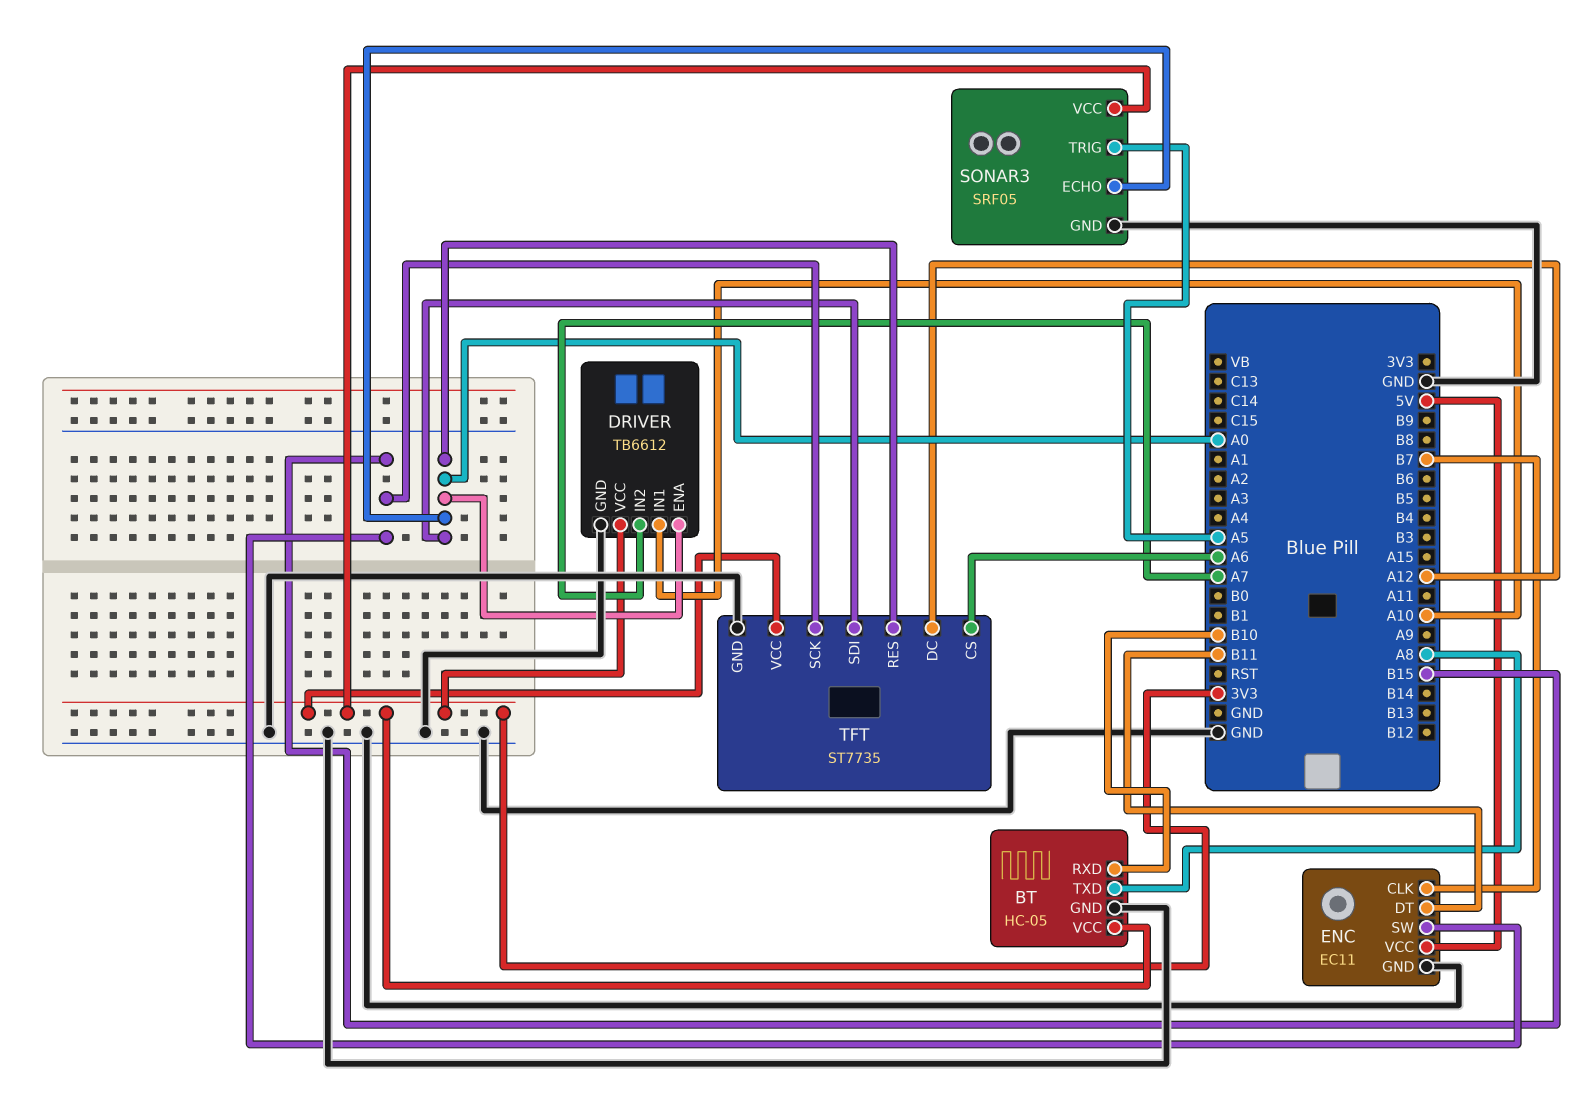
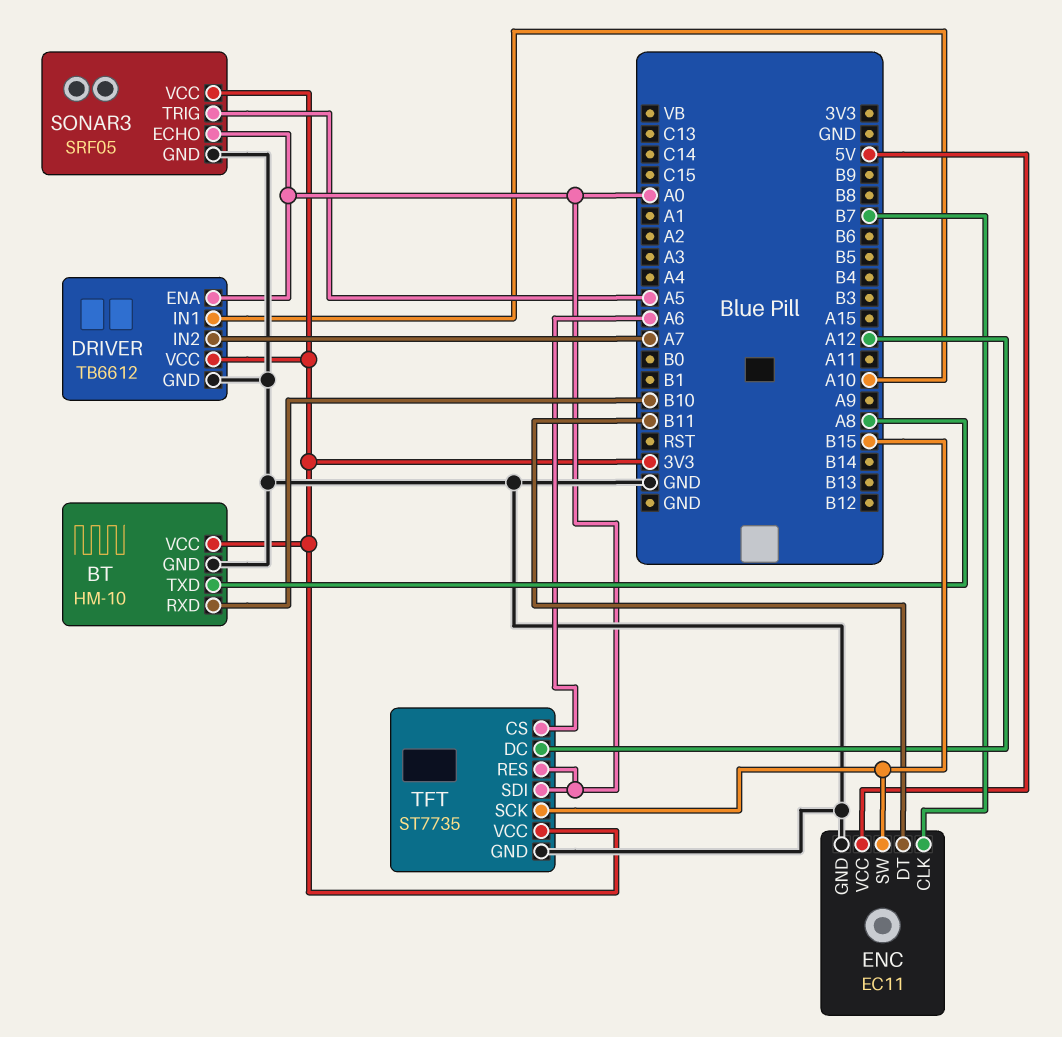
BT: HC-05 -> HM-10

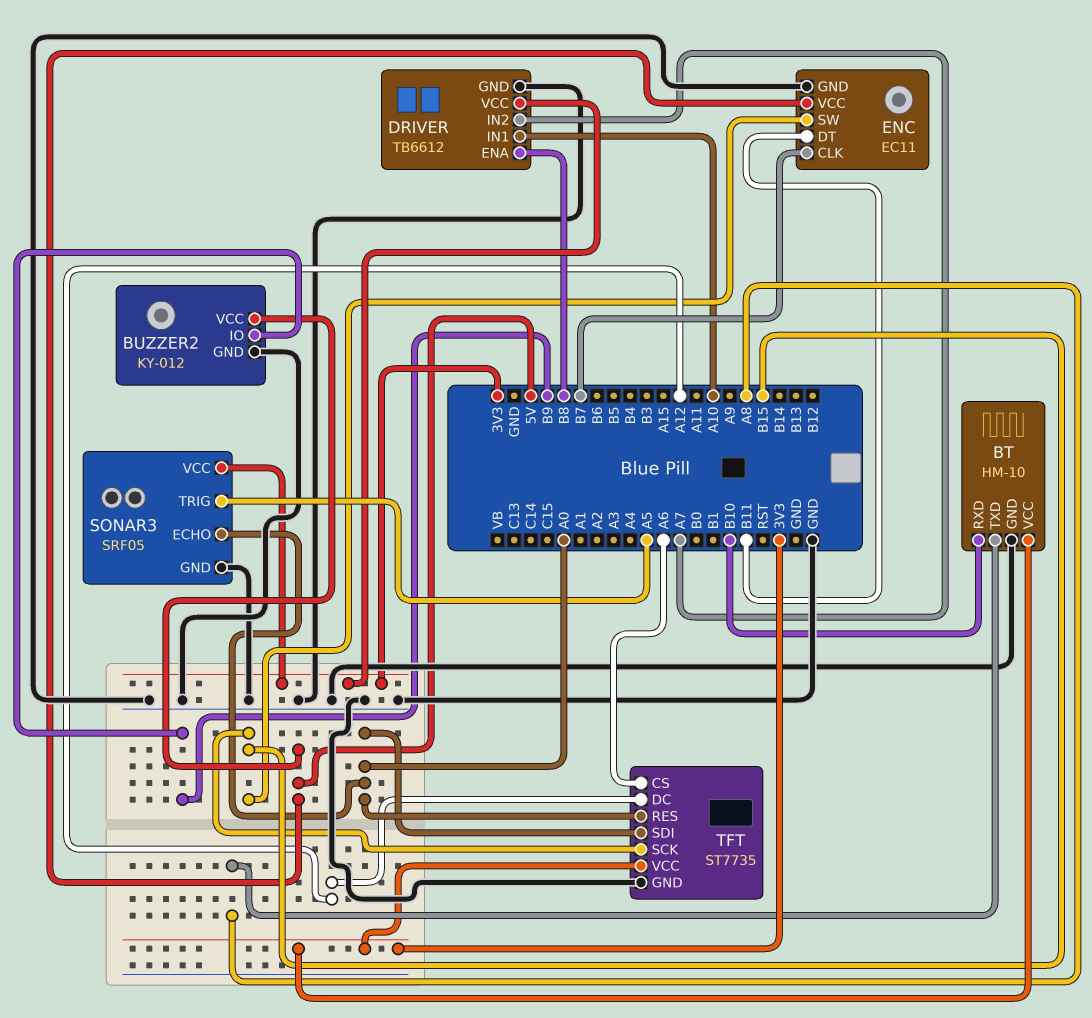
BUZZER2: none -> KY-012
BUZZER2 pin GND: none -> GND
BUZZER2 pin IO: none -> B9
BUZZER2 pin VCC: none -> 5V
DRIVER pin ENA: A0 -> B8

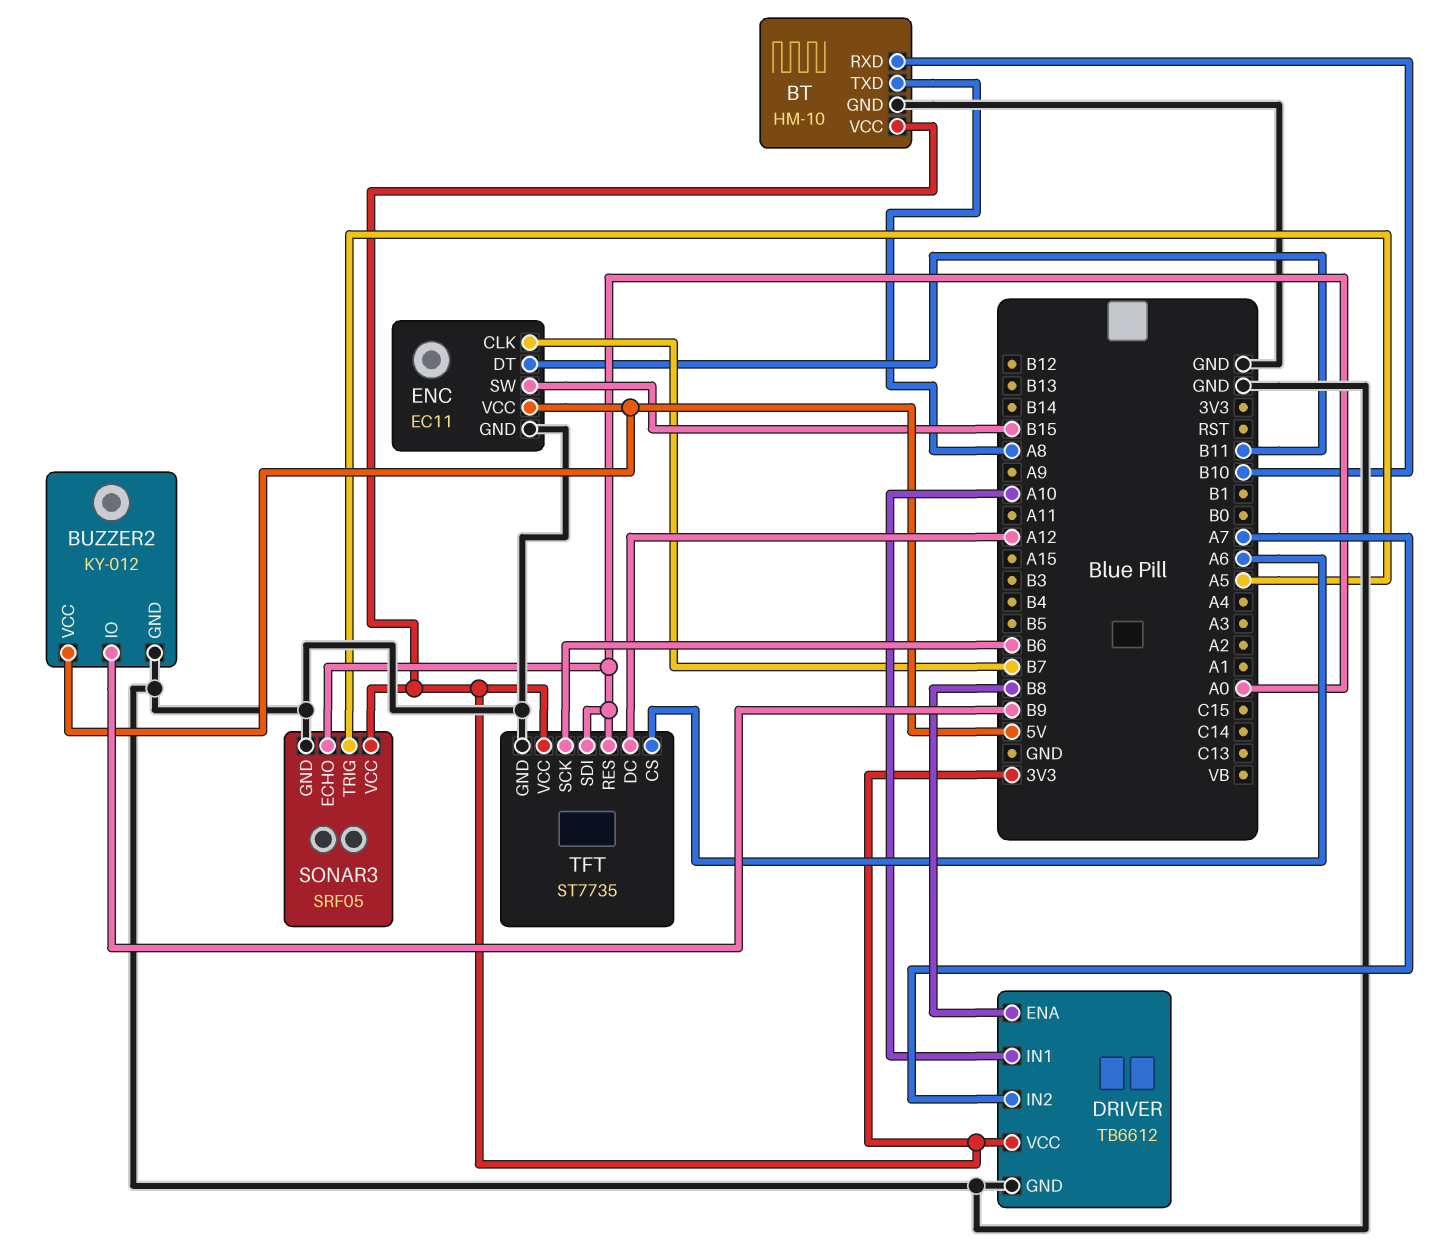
TFT pin SCK: B15 -> B6

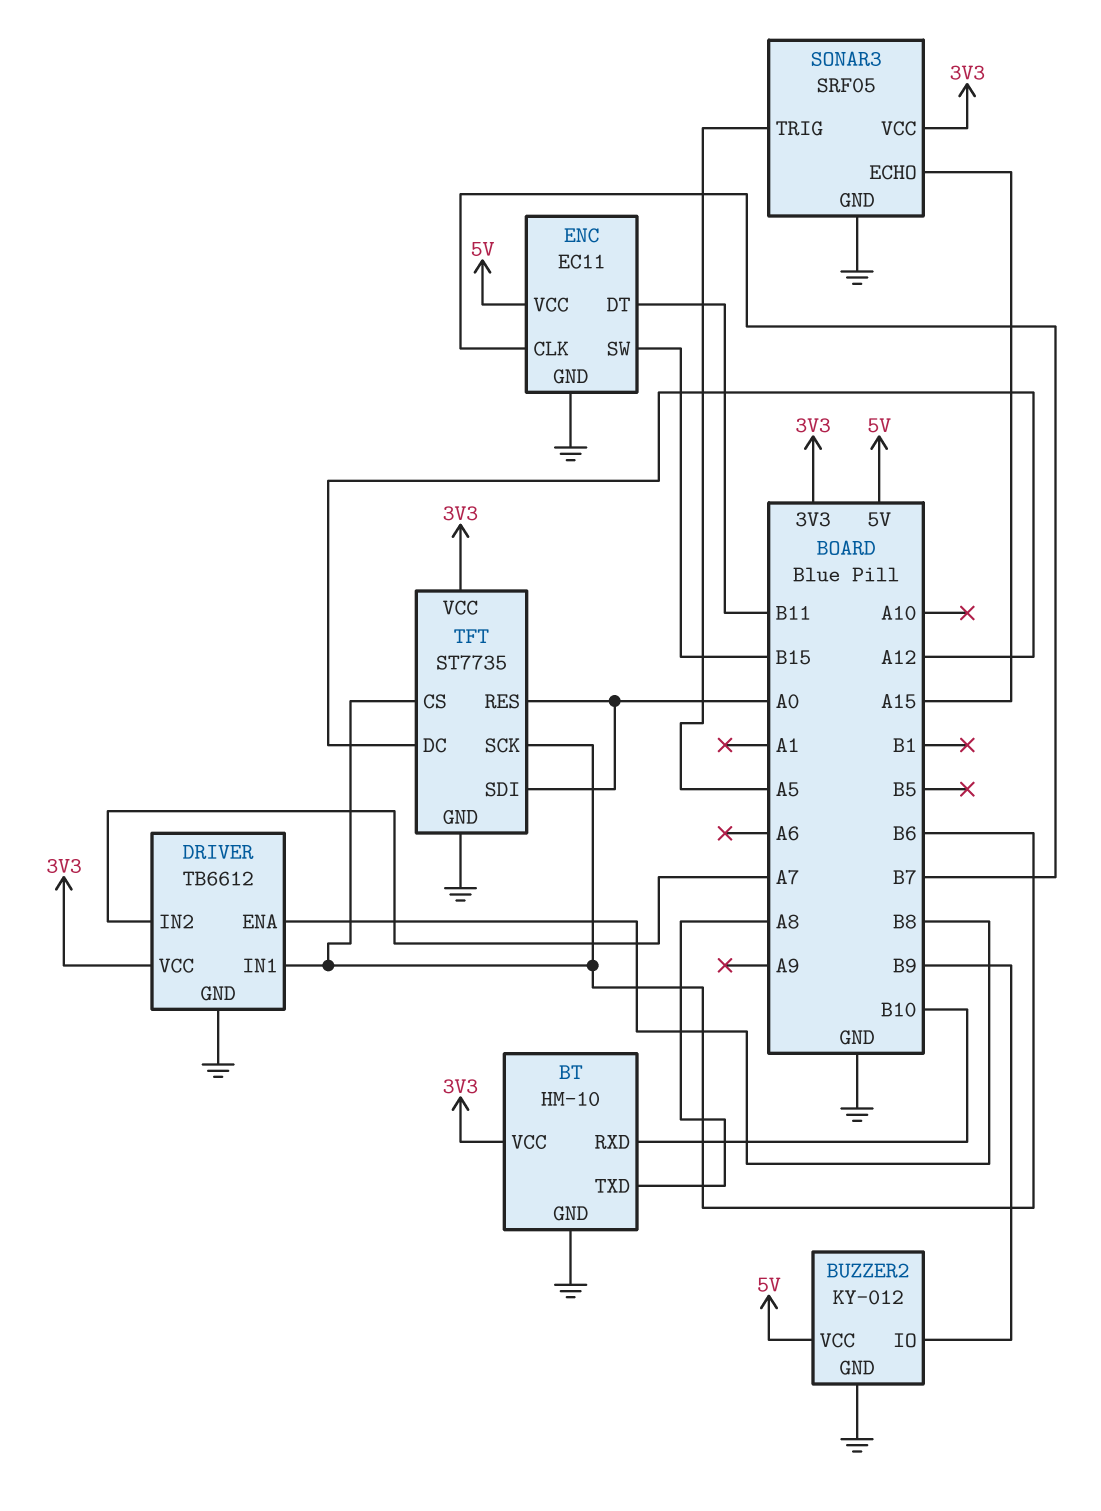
DRIVER pin IN1: A10 -> B6
SONAR3 pin ECHO: A0 -> A15
TFT pin CS: A6 -> B6

